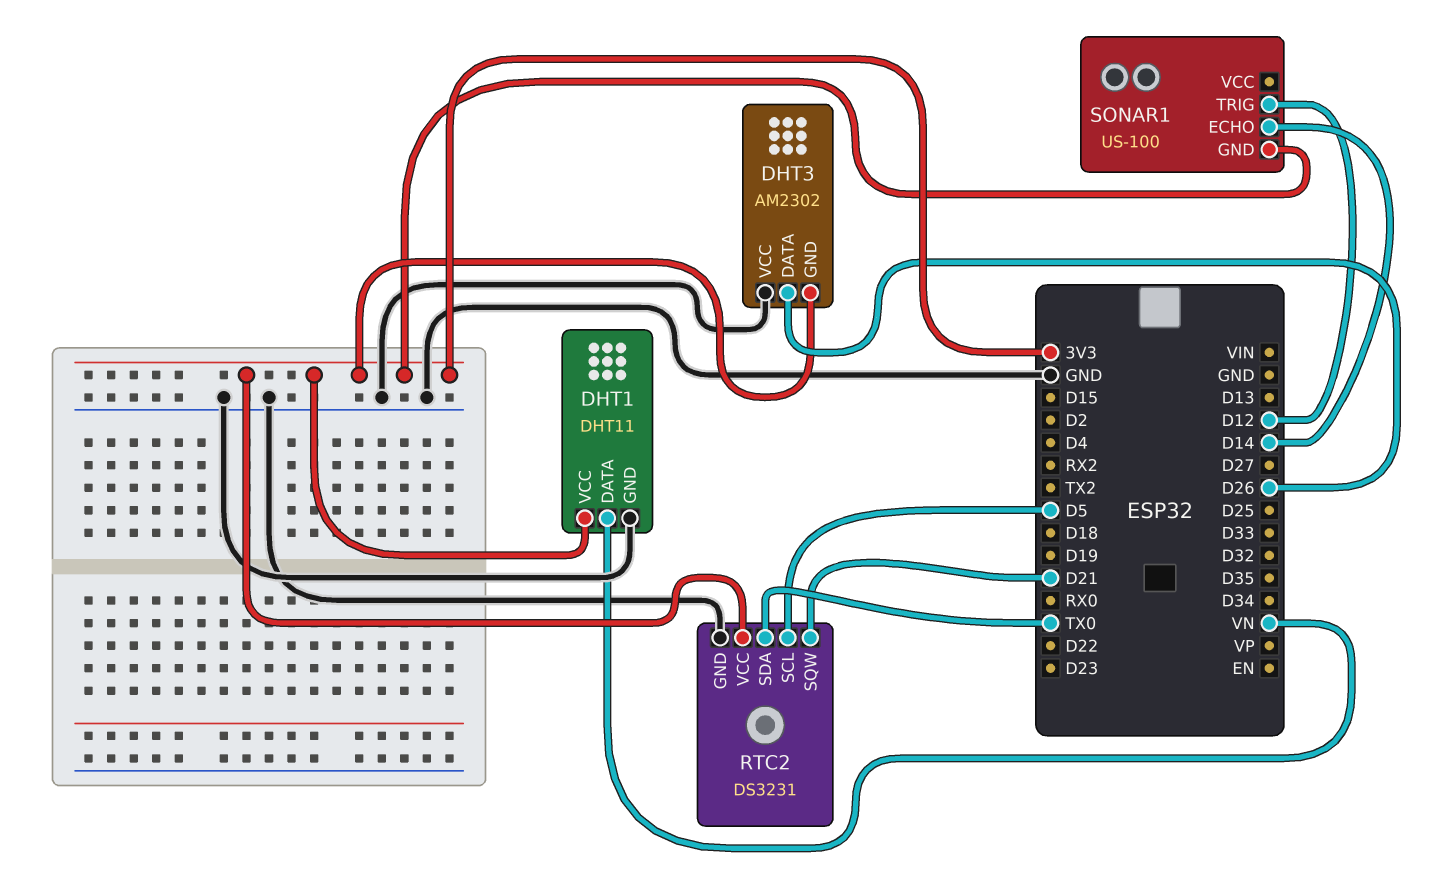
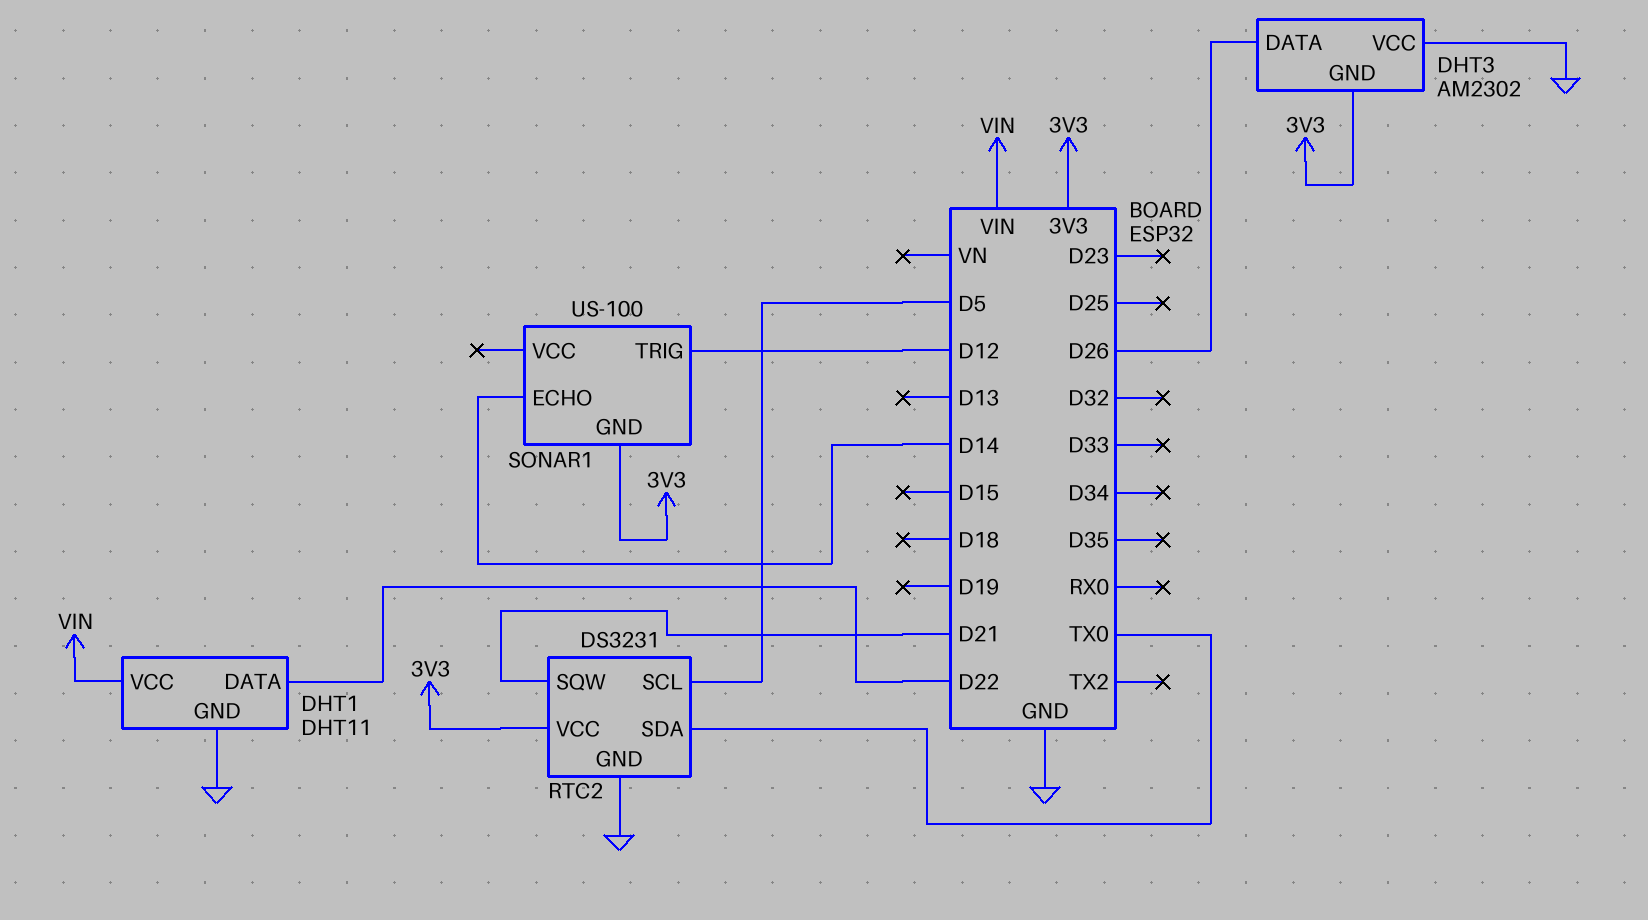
DHT1 pin DATA: VN -> D22
DHT1 pin VCC: 3V3 -> VIN

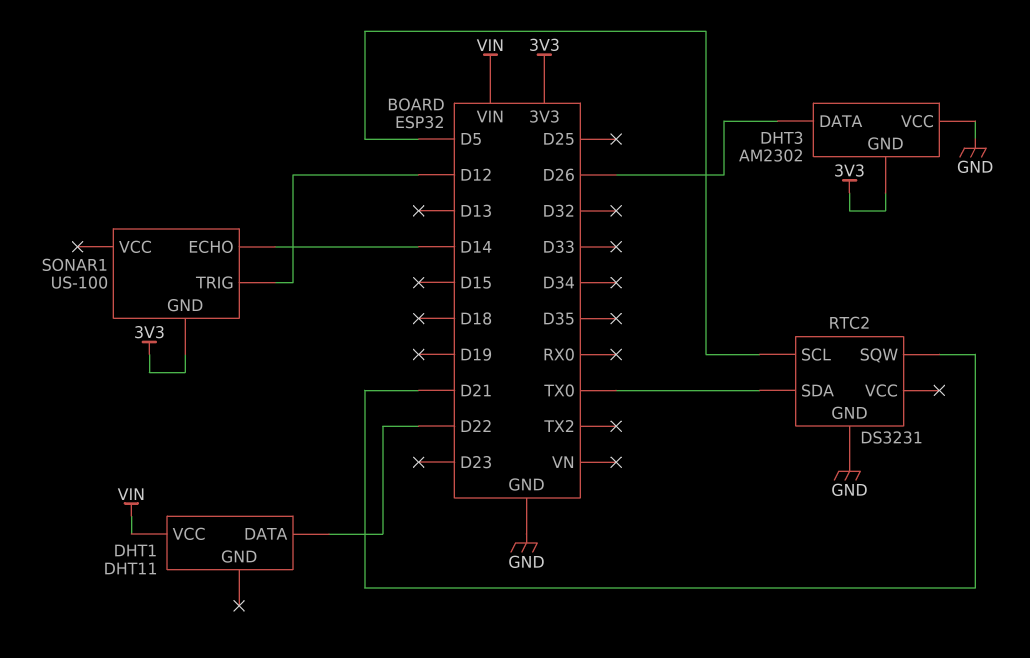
DHT1 pin GND: GND -> none
RTC2 pin VCC: 3V3 -> none

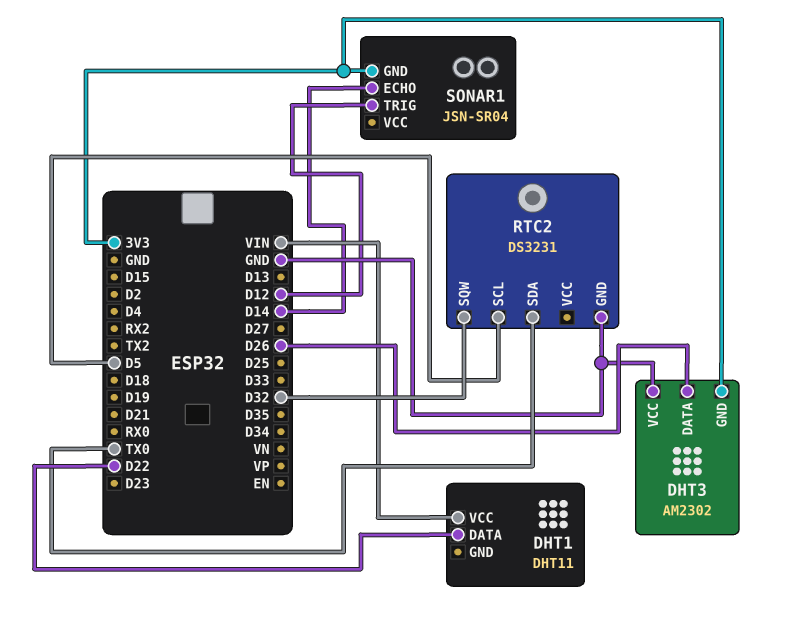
RTC2 pin SQW: D21 -> D32
SONAR1: US-100 -> JSN-SR04

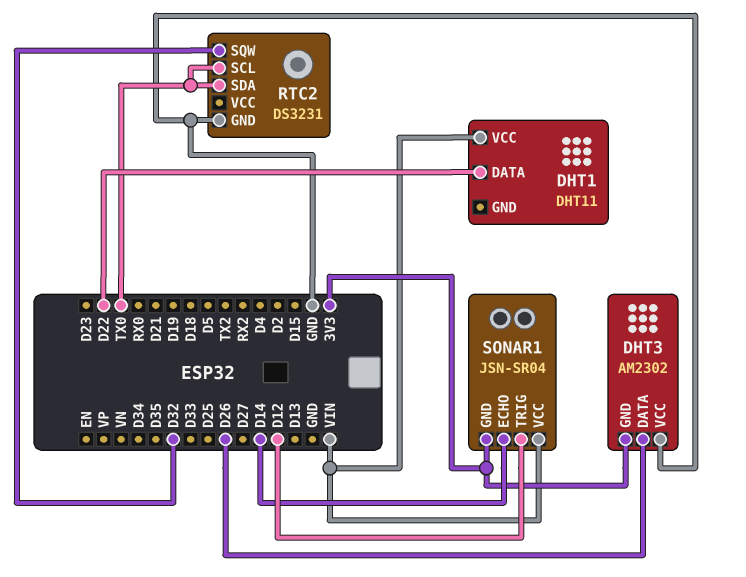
RTC2 pin SCL: D5 -> TX0
SONAR1 pin VCC: none -> VIN

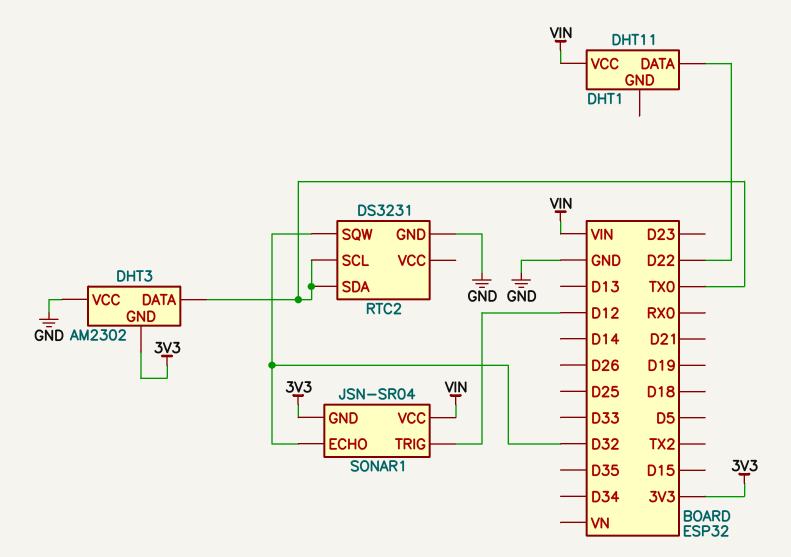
DHT3 pin DATA: D26 -> TX0
SONAR1 pin ECHO: D14 -> D32

